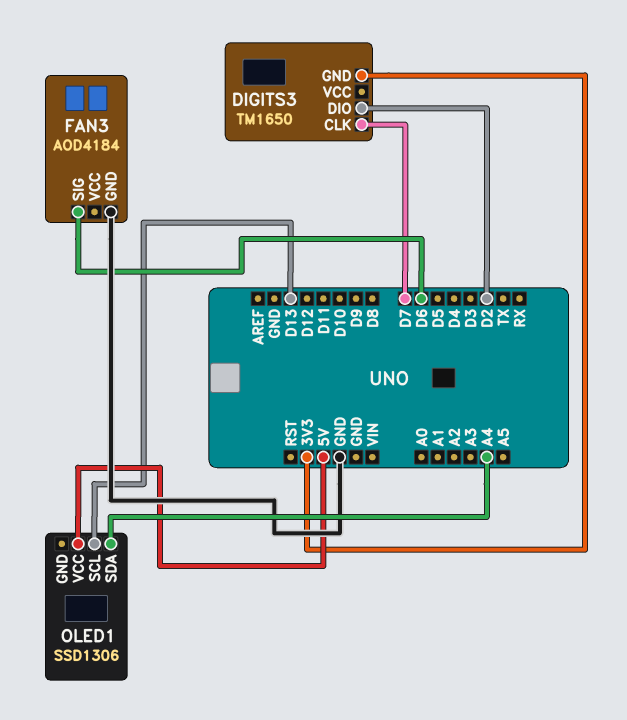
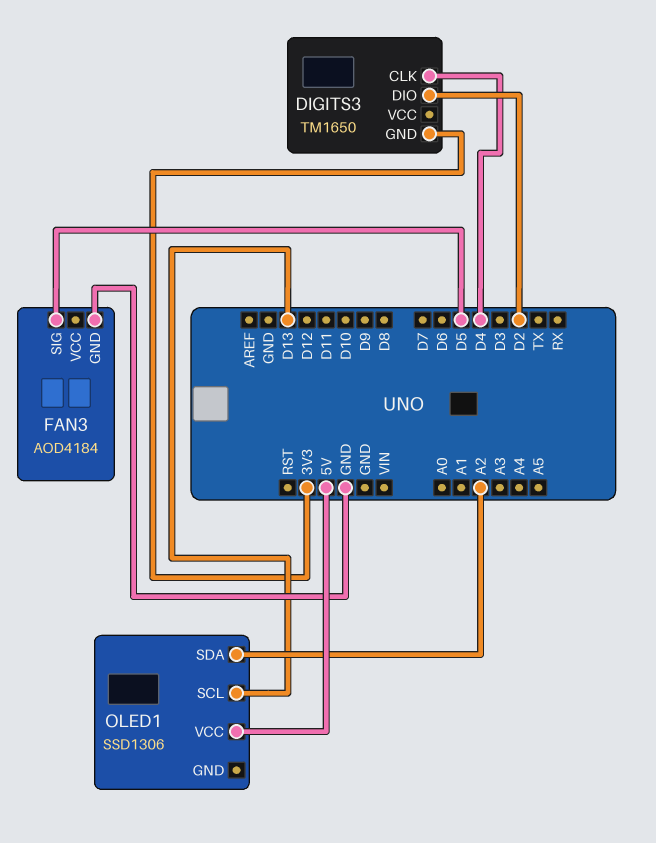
DIGITS3 pin CLK: D7 -> D4
FAN3 pin SIG: D6 -> D5
OLED1 pin SDA: A4 -> A2

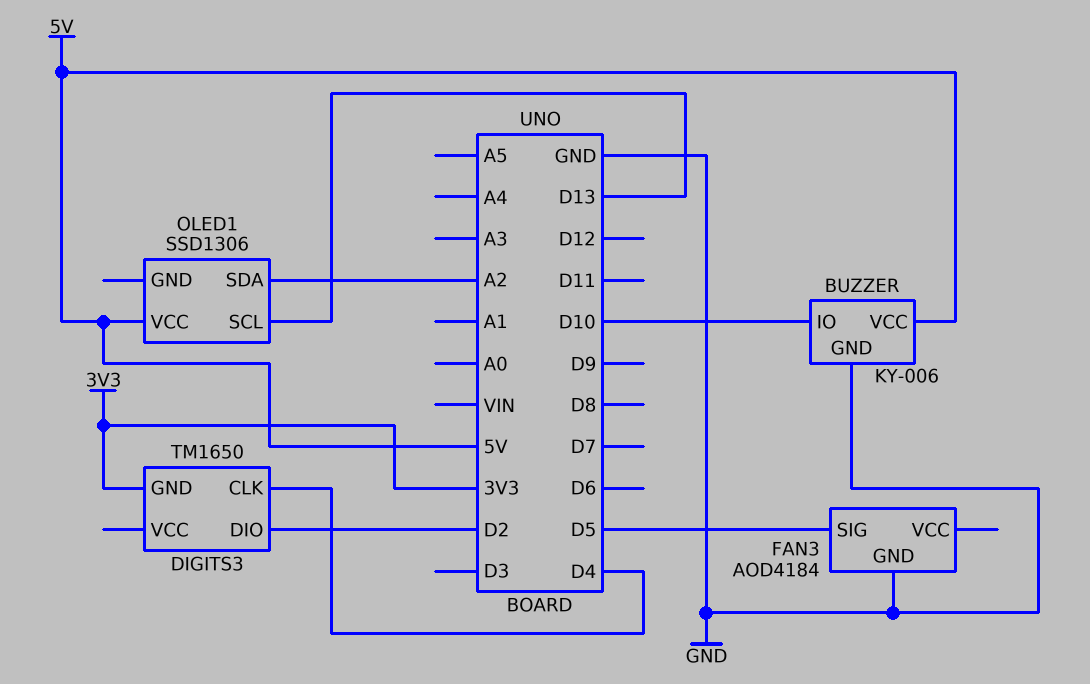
BUZZER: none -> KY-006
BUZZER pin GND: none -> GND
BUZZER pin IO: none -> D10
BUZZER pin VCC: none -> 5V

